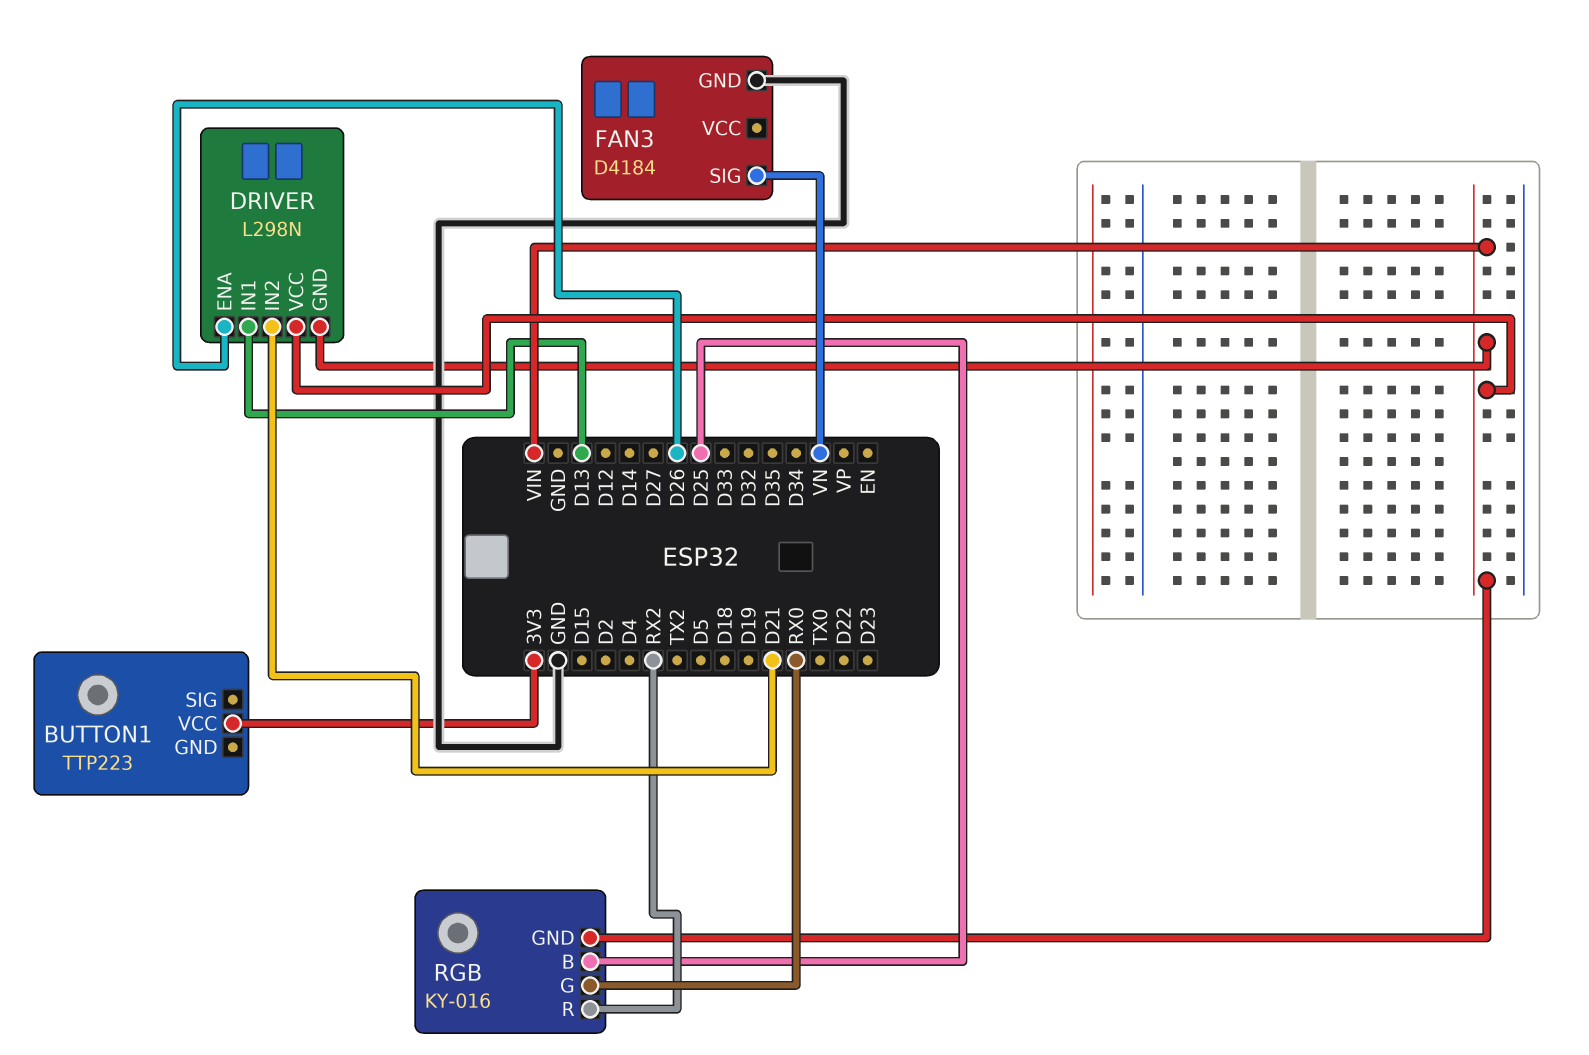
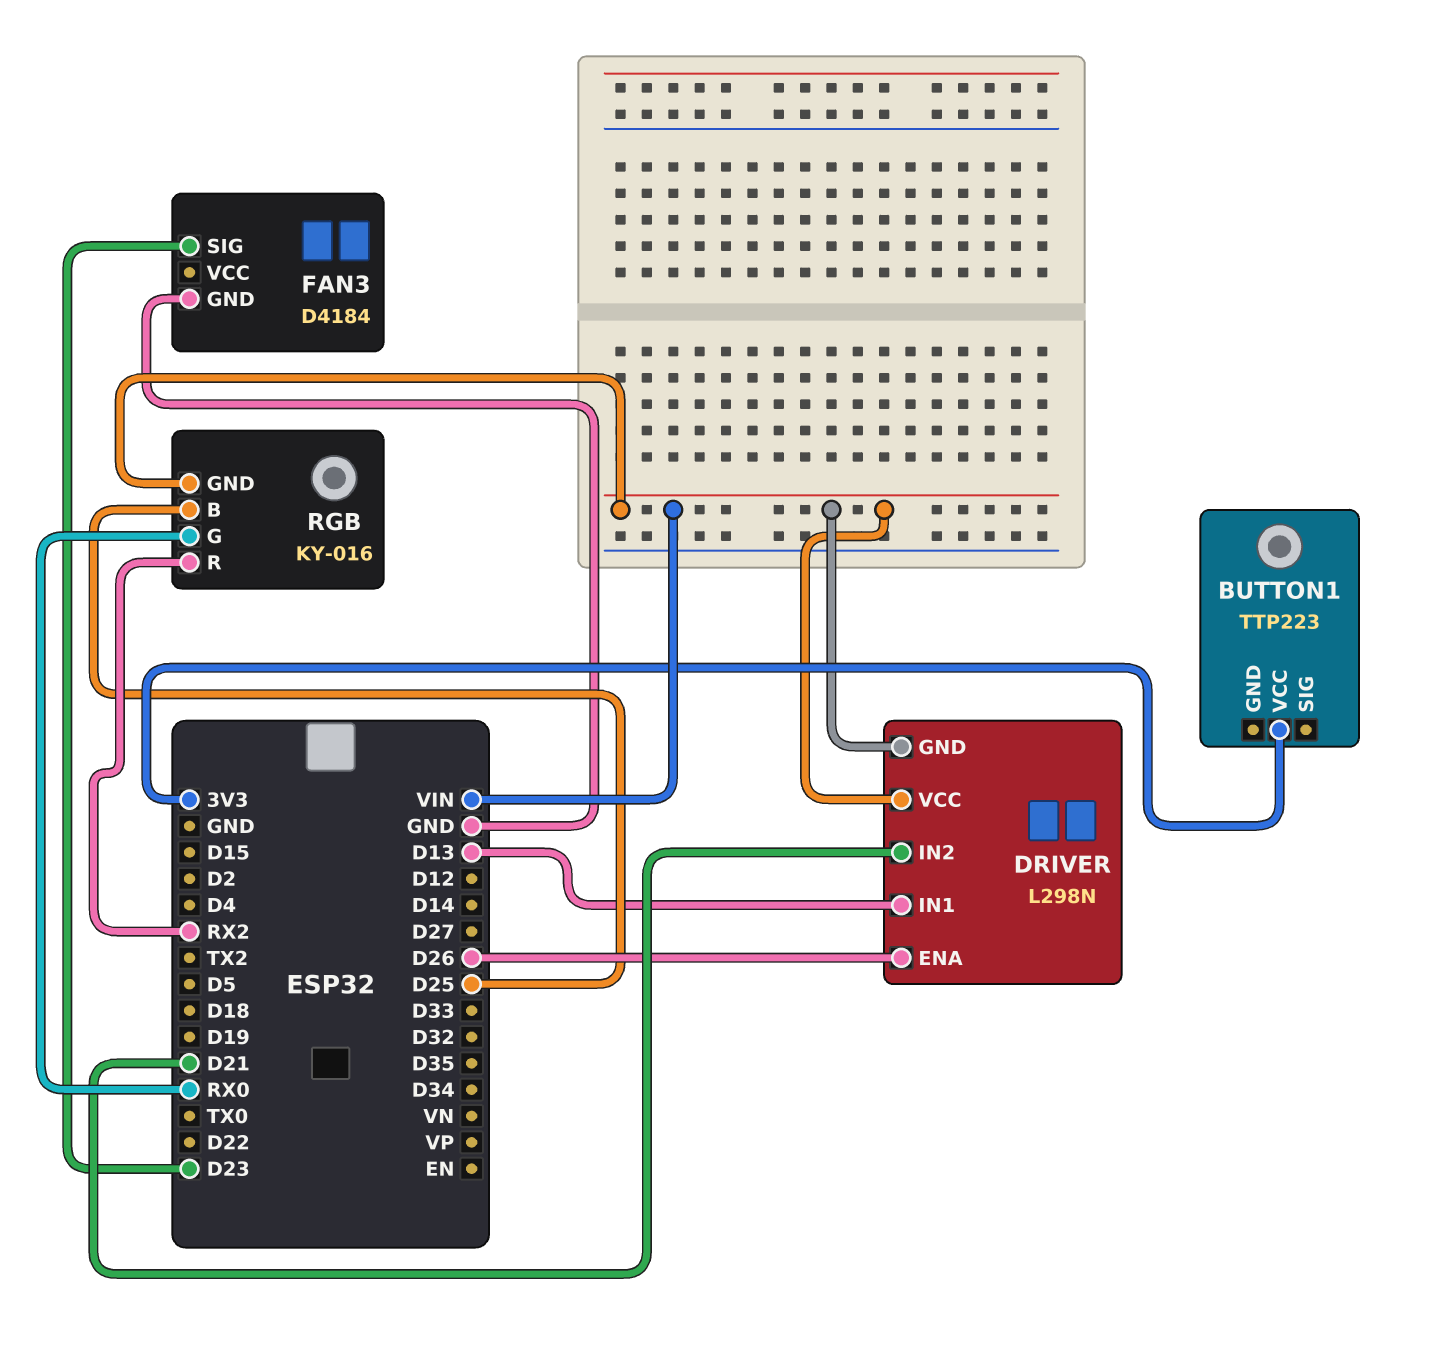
FAN3 pin SIG: VN -> D23

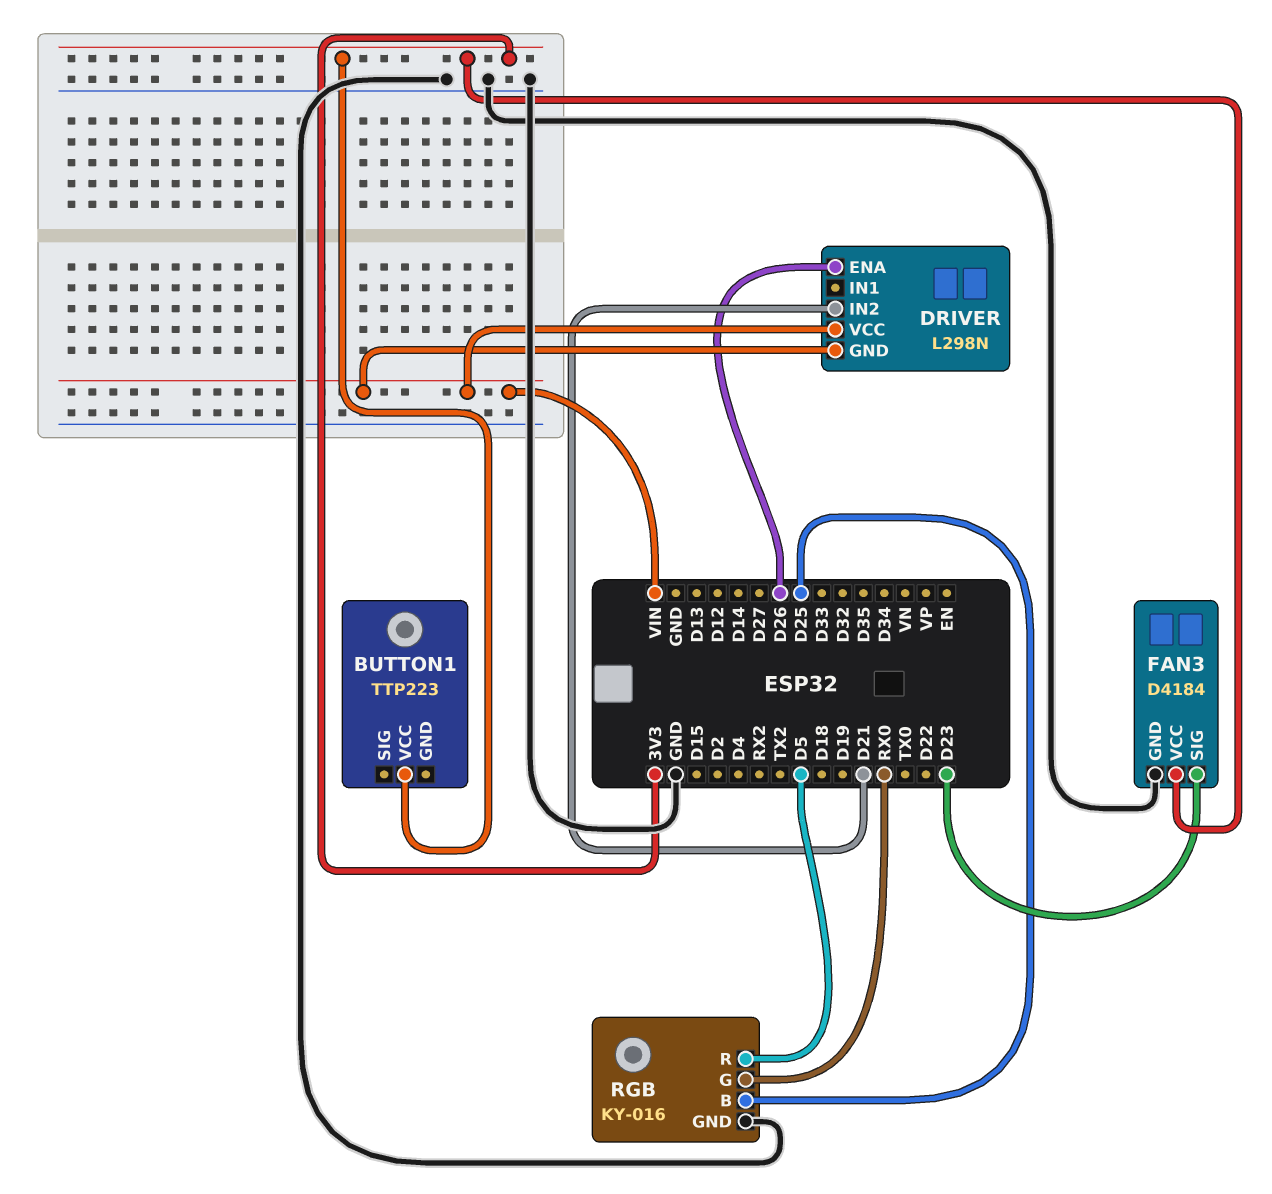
DRIVER pin IN1: D13 -> none
FAN3 pin VCC: none -> 3V3
RGB pin GND: VIN -> GND
RGB pin R: RX2 -> D5

